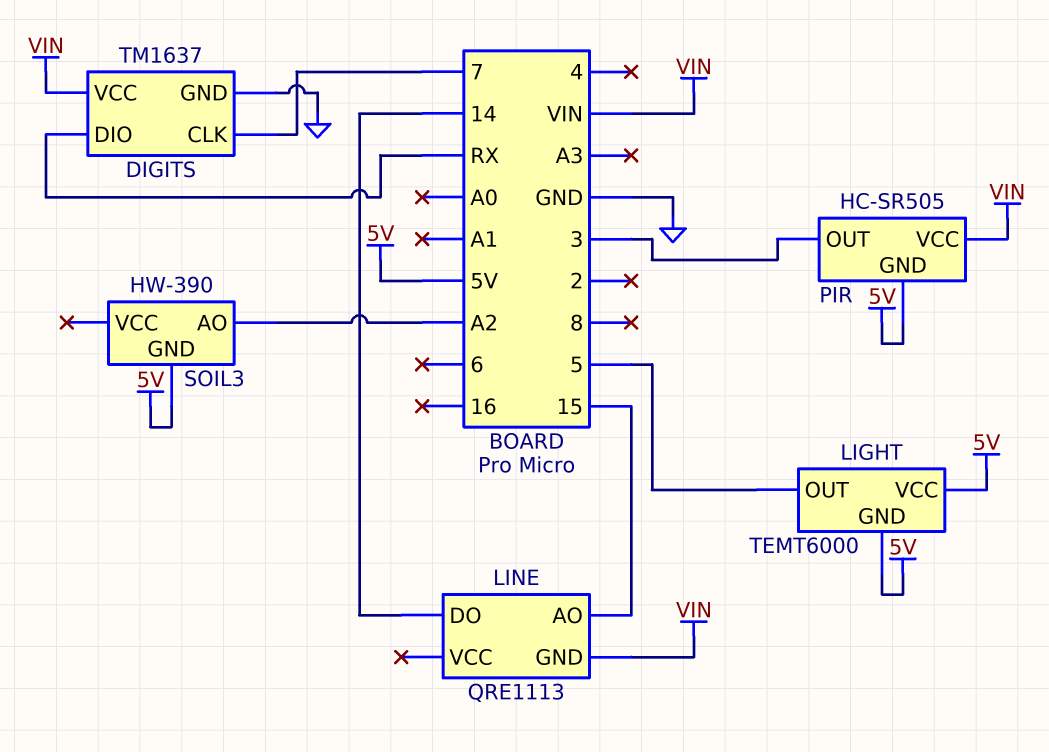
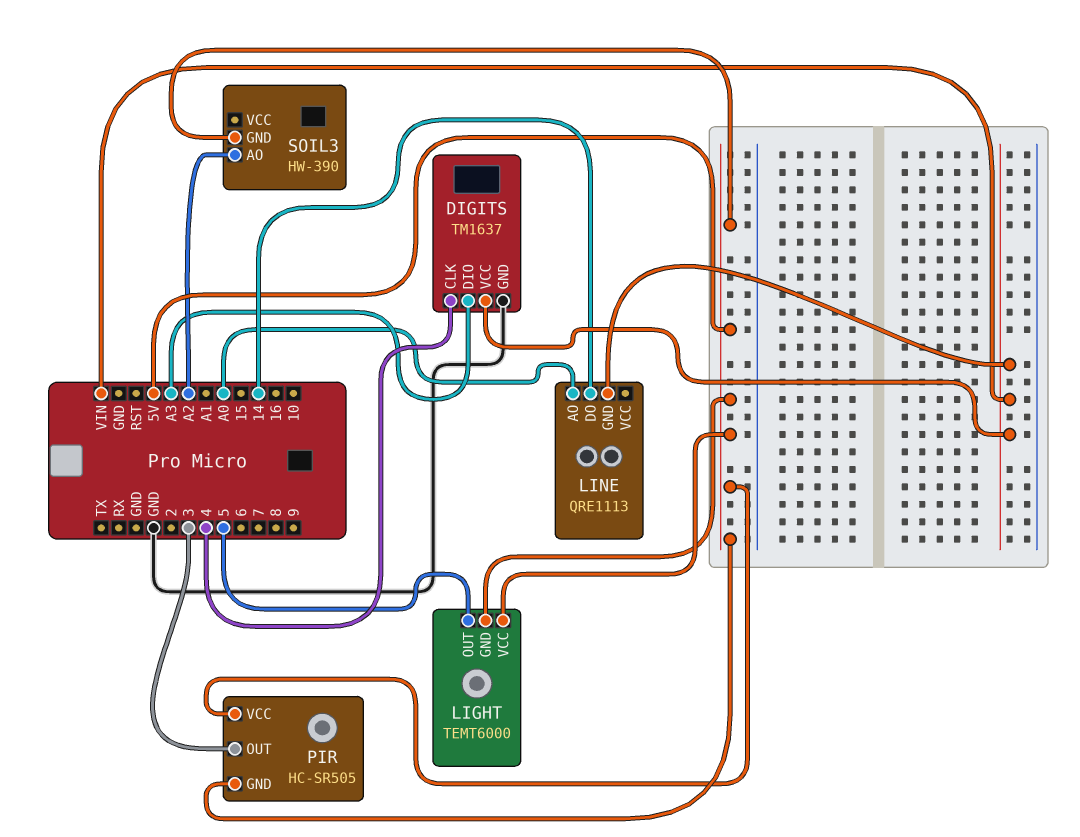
DIGITS pin CLK: 7 -> 4
DIGITS pin DIO: RX -> A3
LINE pin AO: 15 -> A0
PIR pin VCC: VIN -> 5V

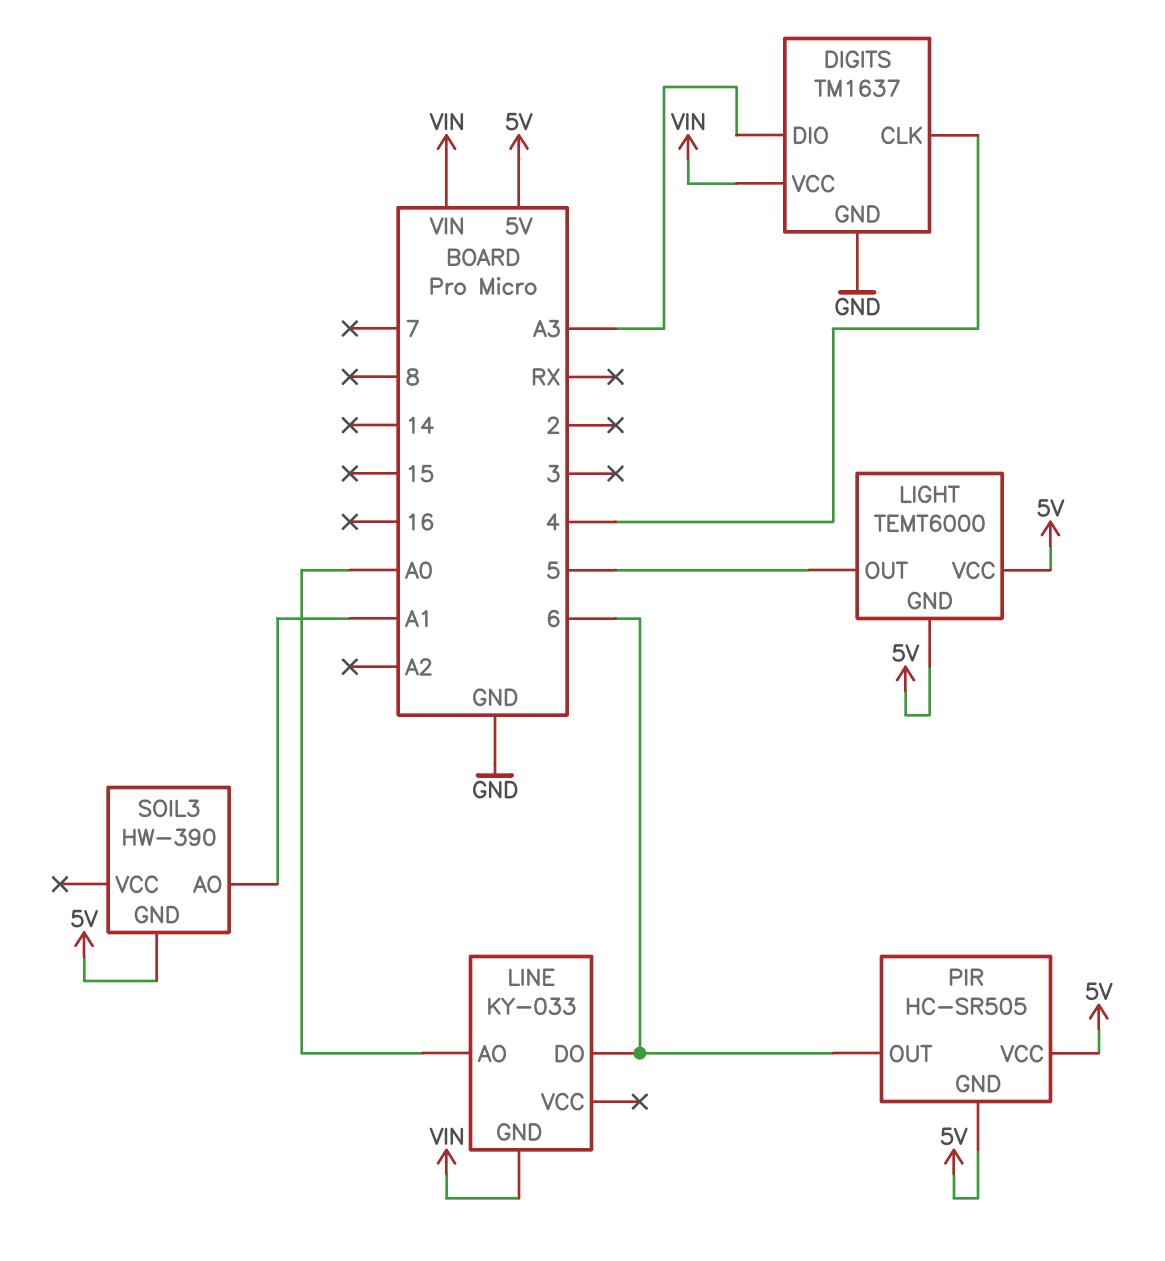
LINE: QRE1113 -> KY-033
LINE pin DO: 14 -> 6
PIR pin OUT: 3 -> 6
SOIL3 pin AO: A2 -> A1

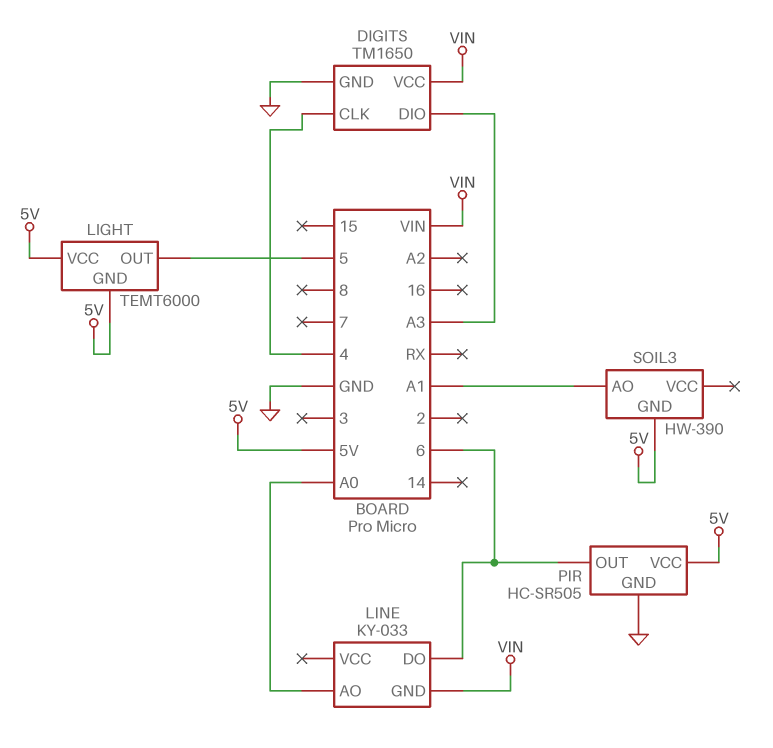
DIGITS: TM1637 -> TM1650
PIR pin GND: 5V -> GND

